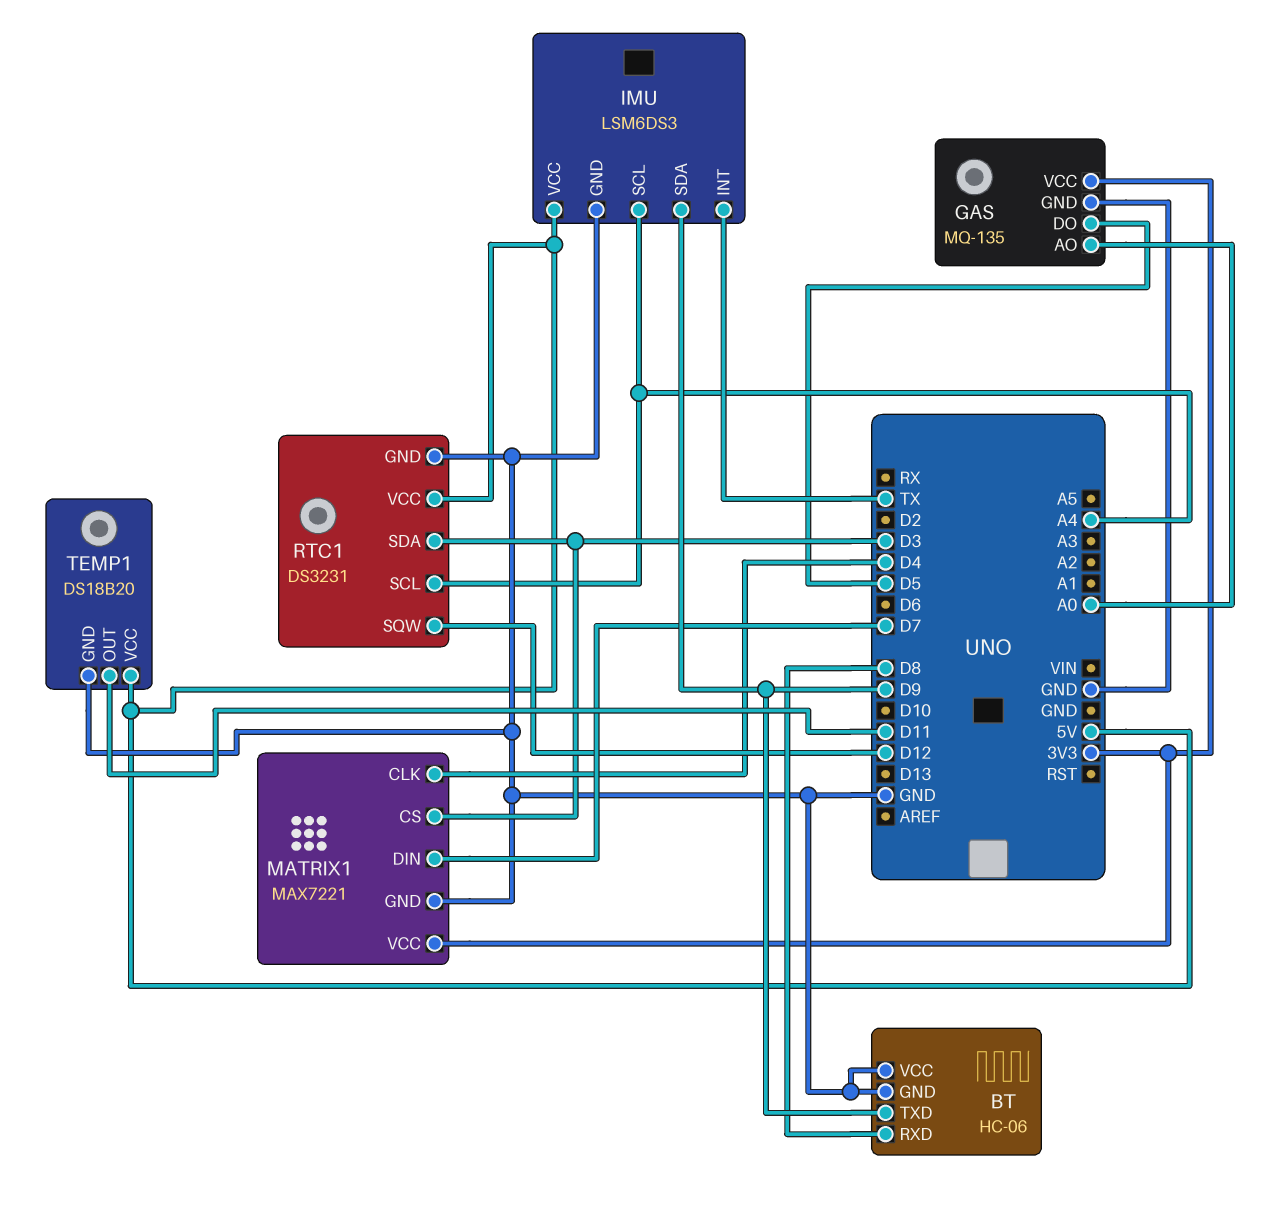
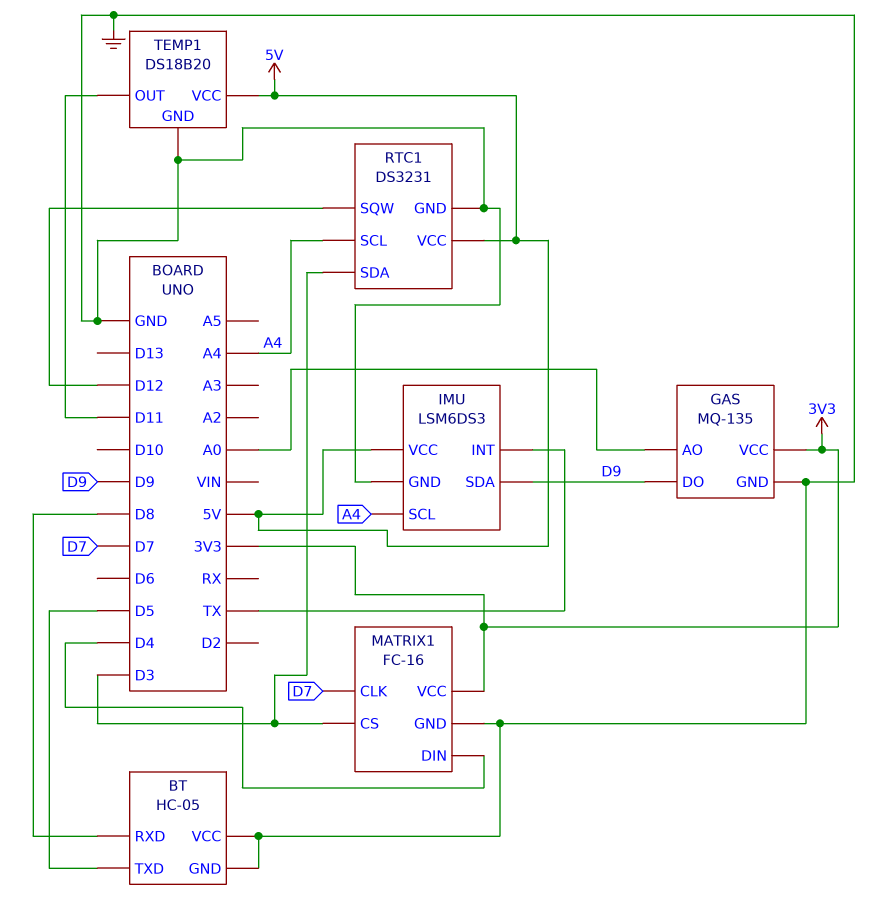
BT: HC-06 -> HC-05
BT pin TXD: D9 -> D5
GAS pin DO: D5 -> D9
MATRIX1: MAX7221 -> FC-16
MATRIX1 pin CLK: D4 -> D7
MATRIX1 pin DIN: D7 -> D4

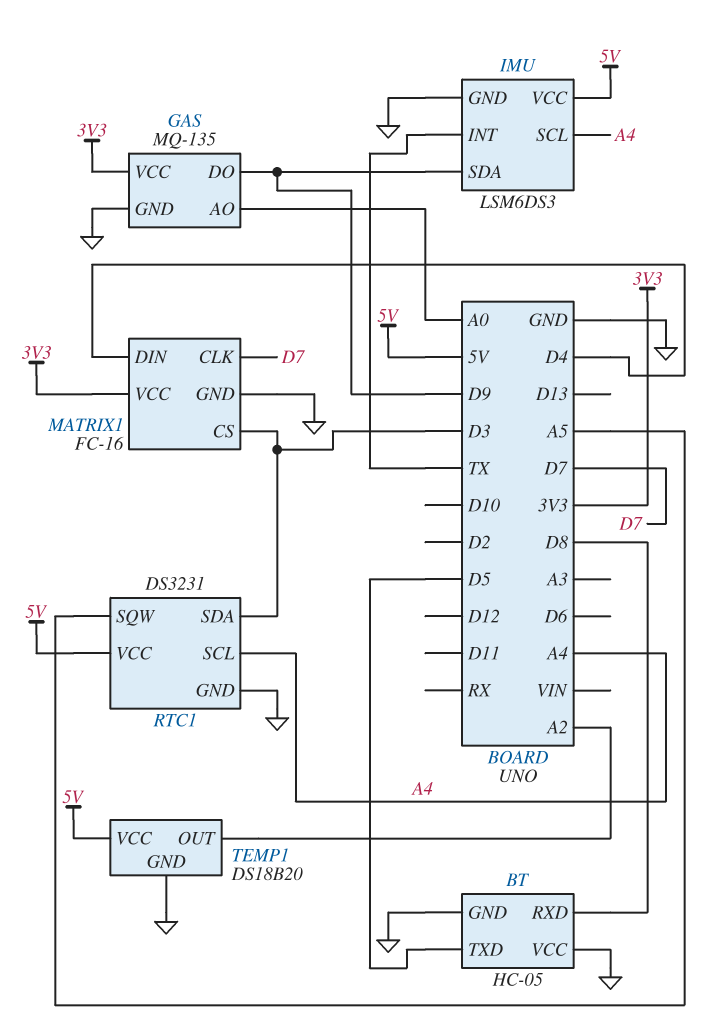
RTC1 pin SQW: D12 -> A5
TEMP1 pin OUT: D11 -> A2

